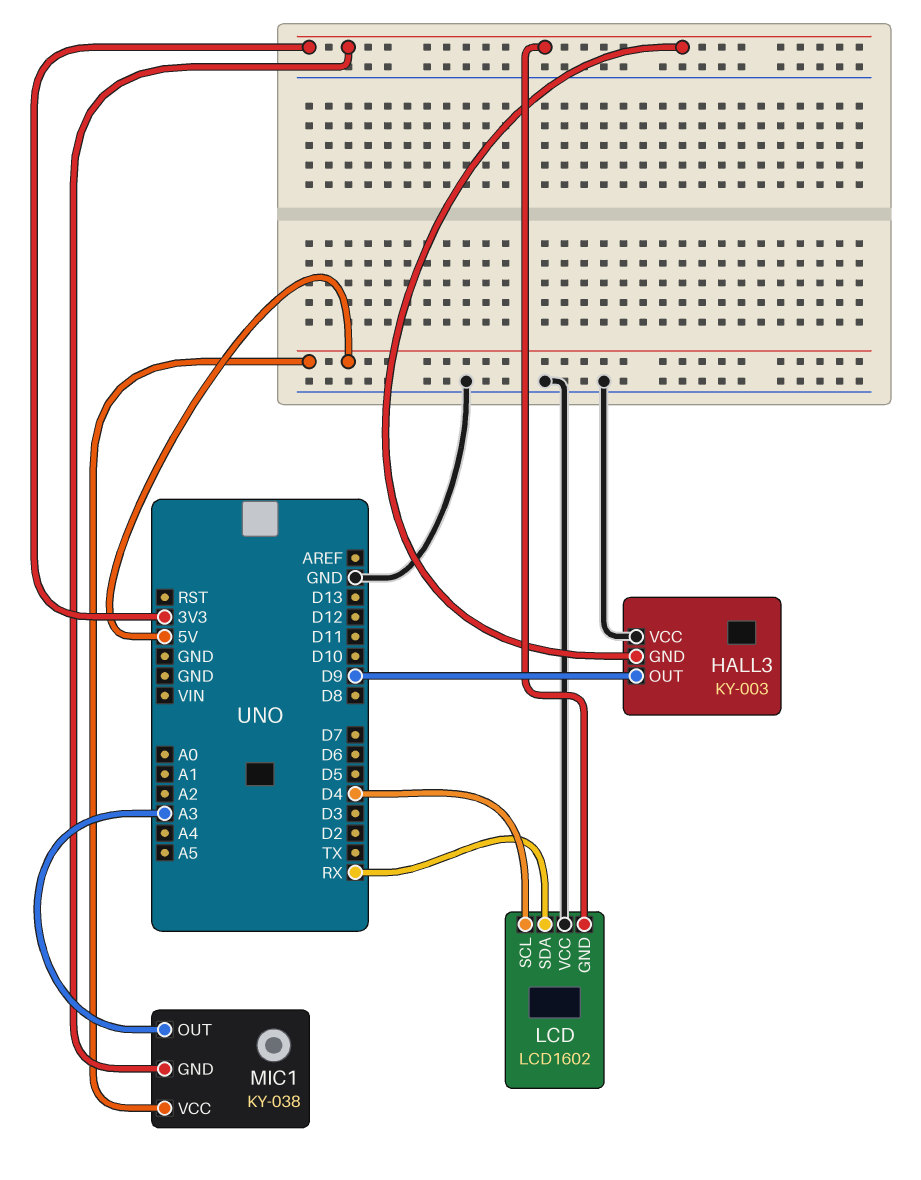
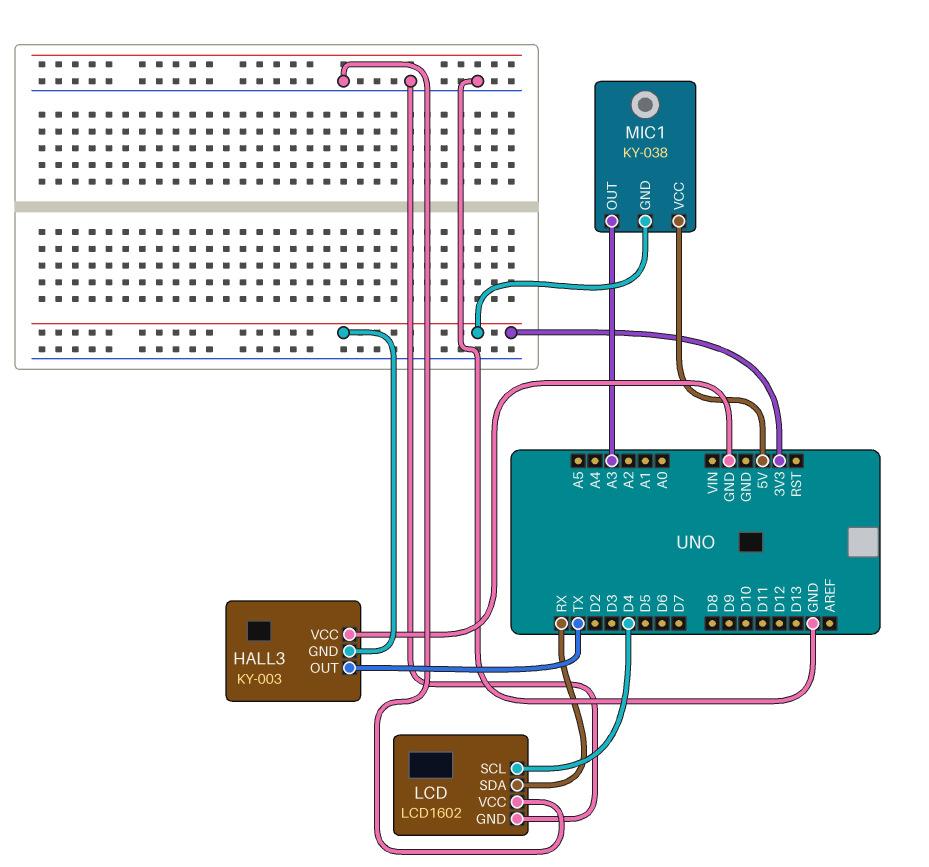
HALL3 pin OUT: D9 -> TX
LCD pin GND: 3V3 -> GND

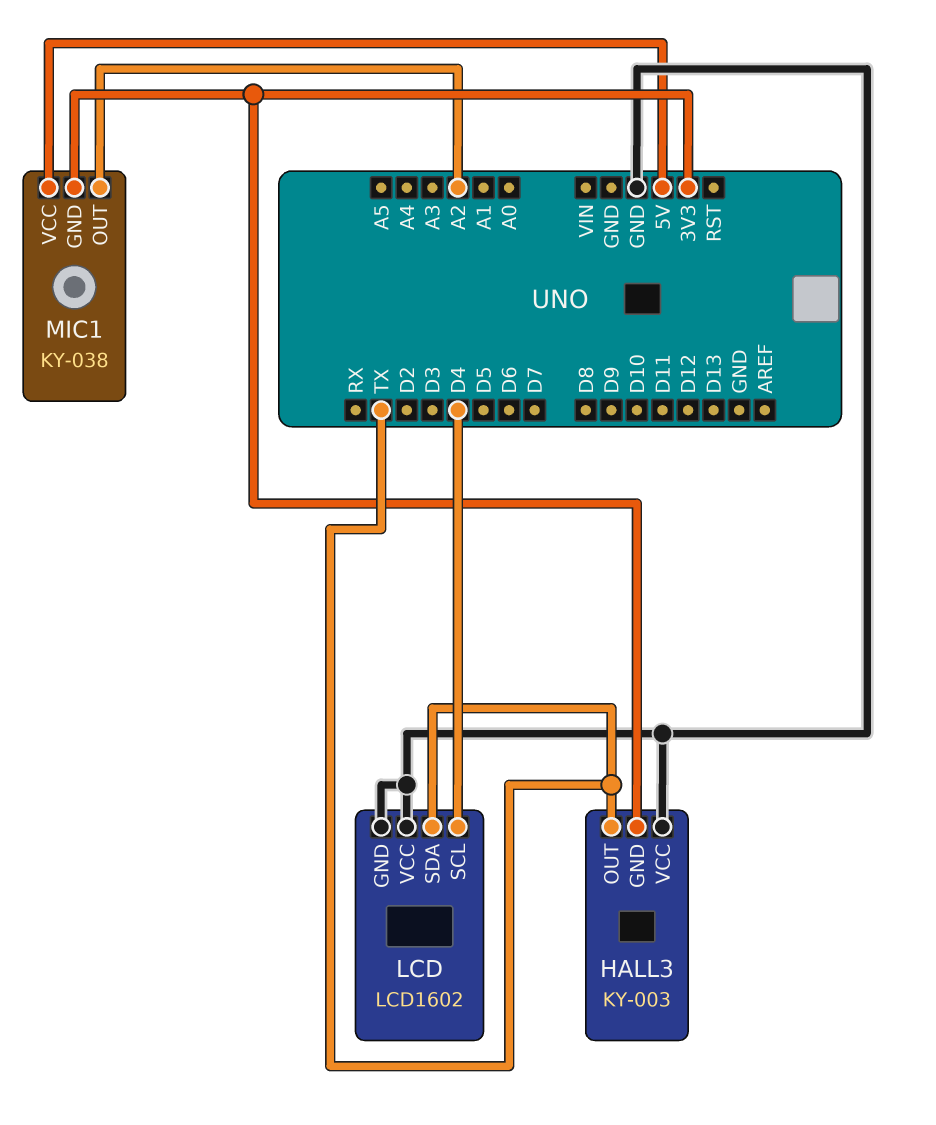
LCD pin SDA: RX -> TX
MIC1 pin OUT: A3 -> A2

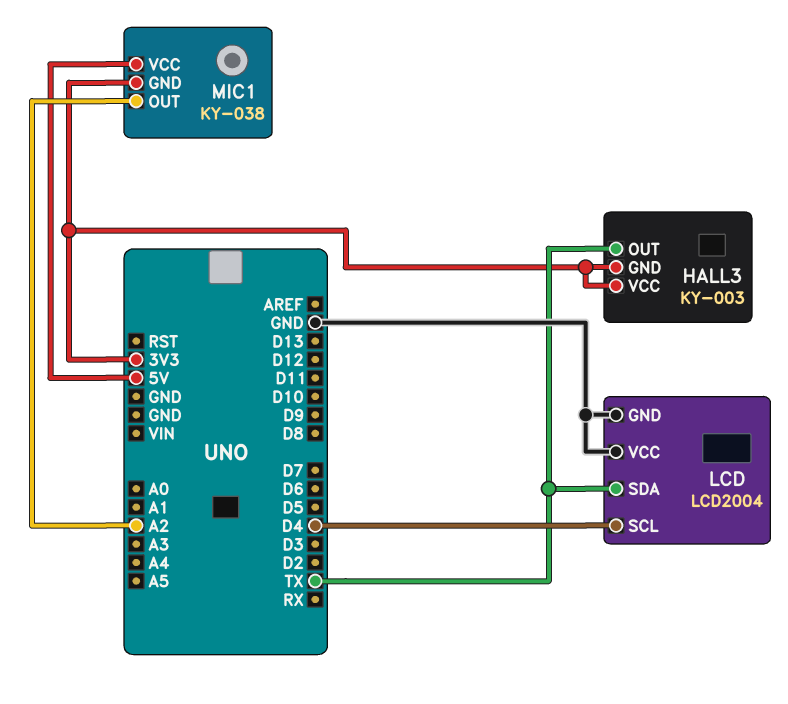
HALL3 pin VCC: GND -> 3V3
LCD: LCD1602 -> LCD2004

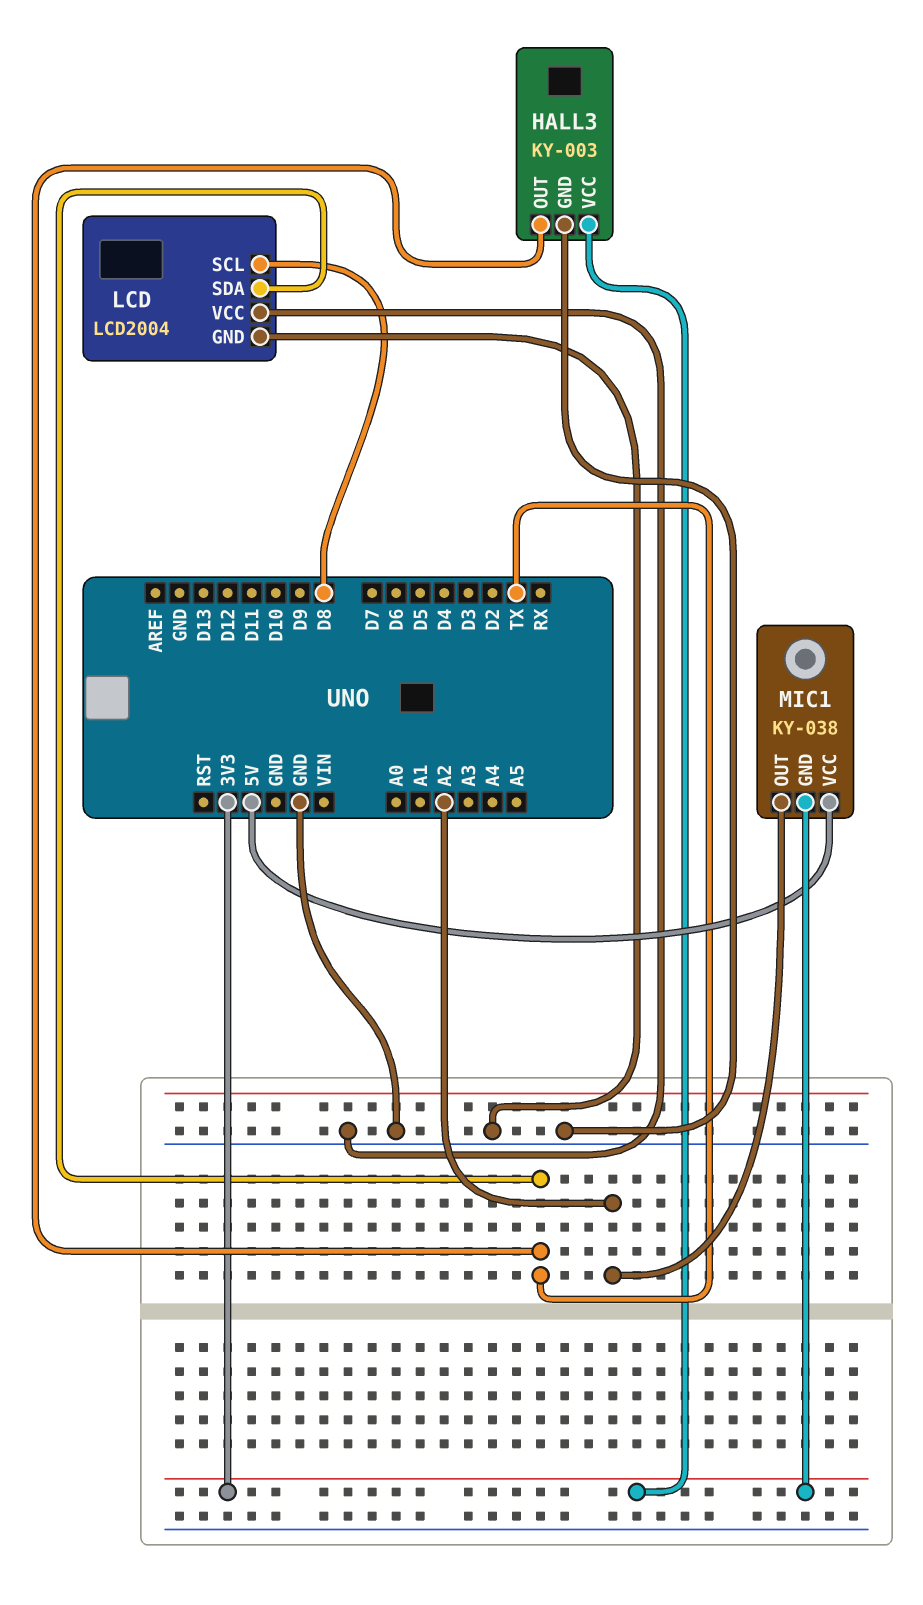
HALL3 pin GND: 3V3 -> GND
LCD pin SCL: D4 -> D8

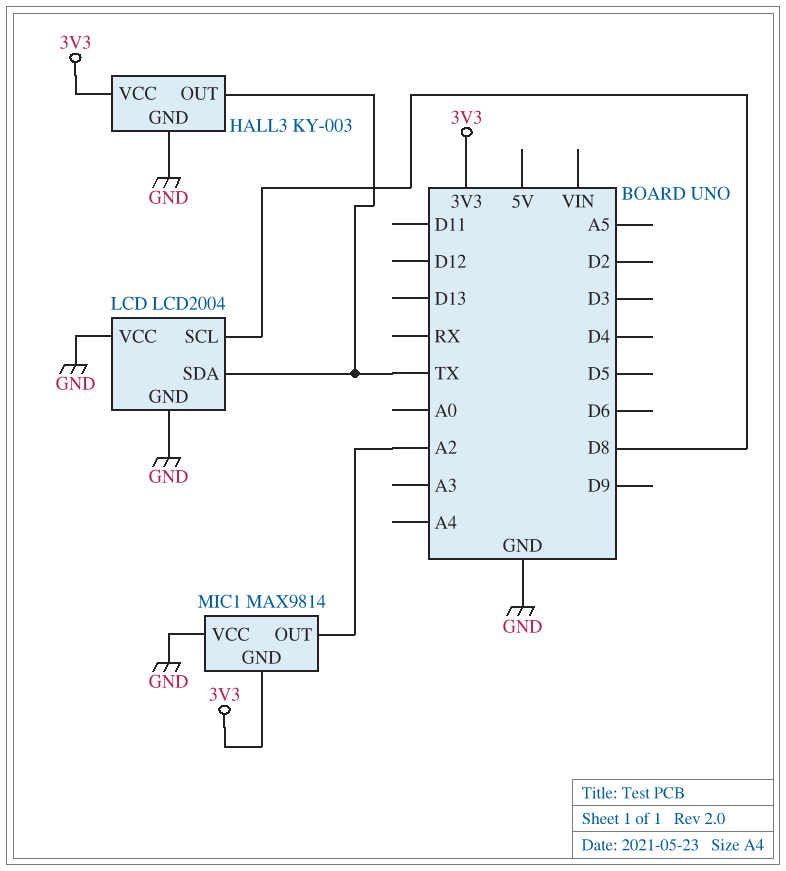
MIC1: KY-038 -> MAX9814
MIC1 pin VCC: 5V -> GND

